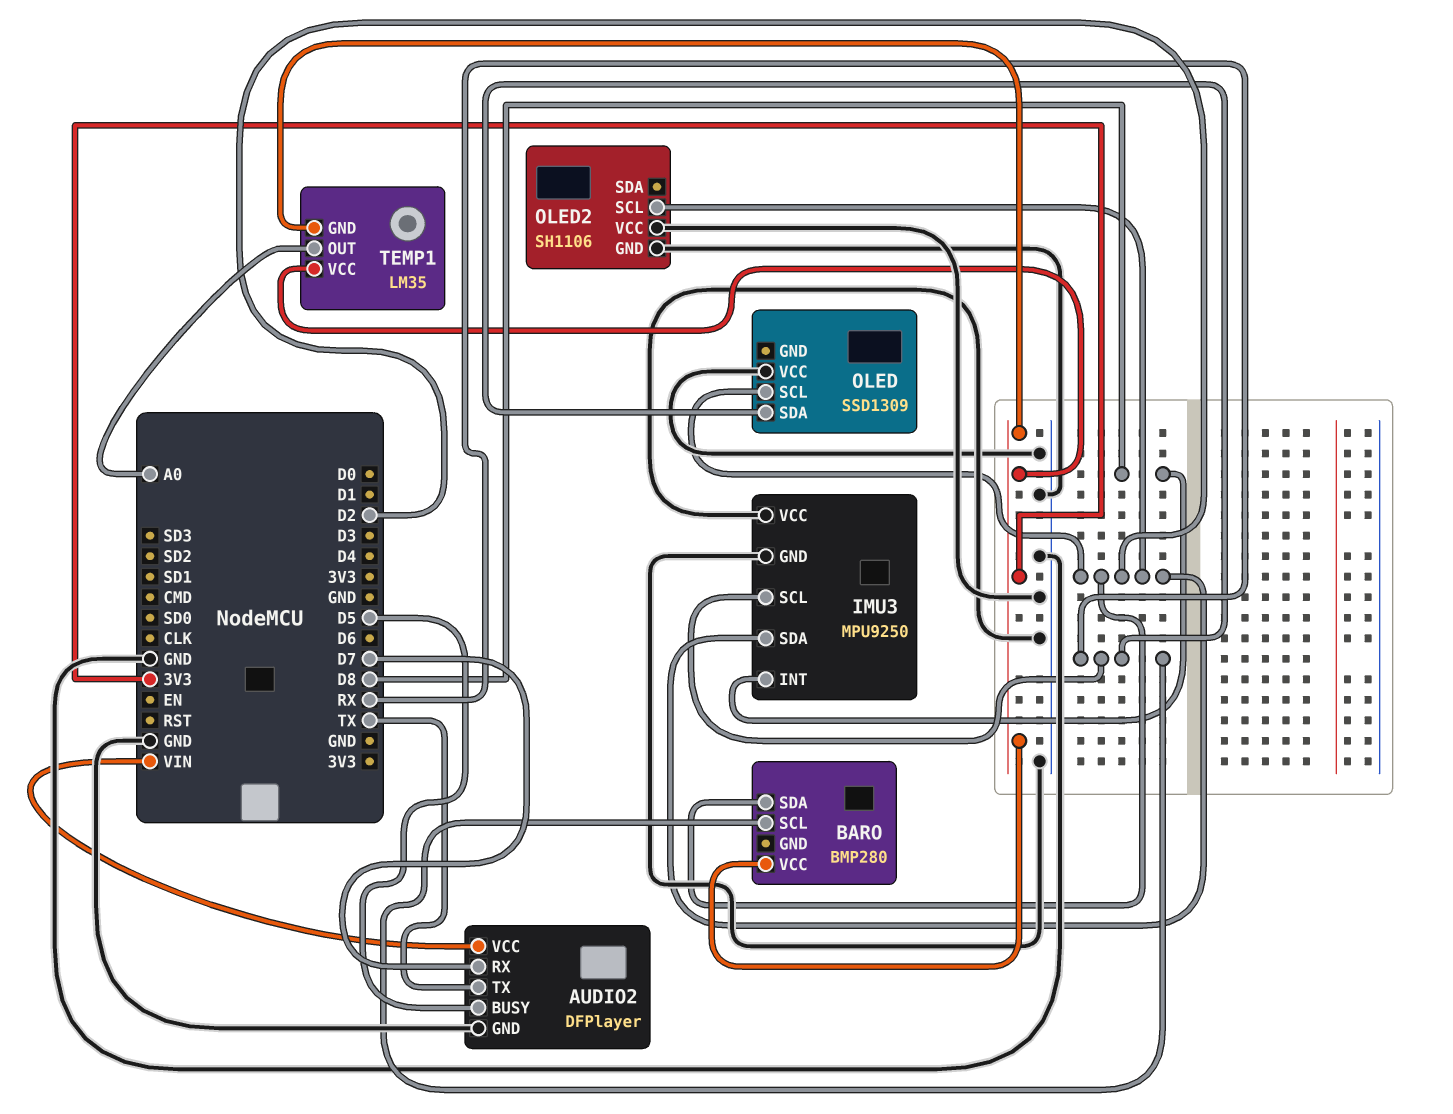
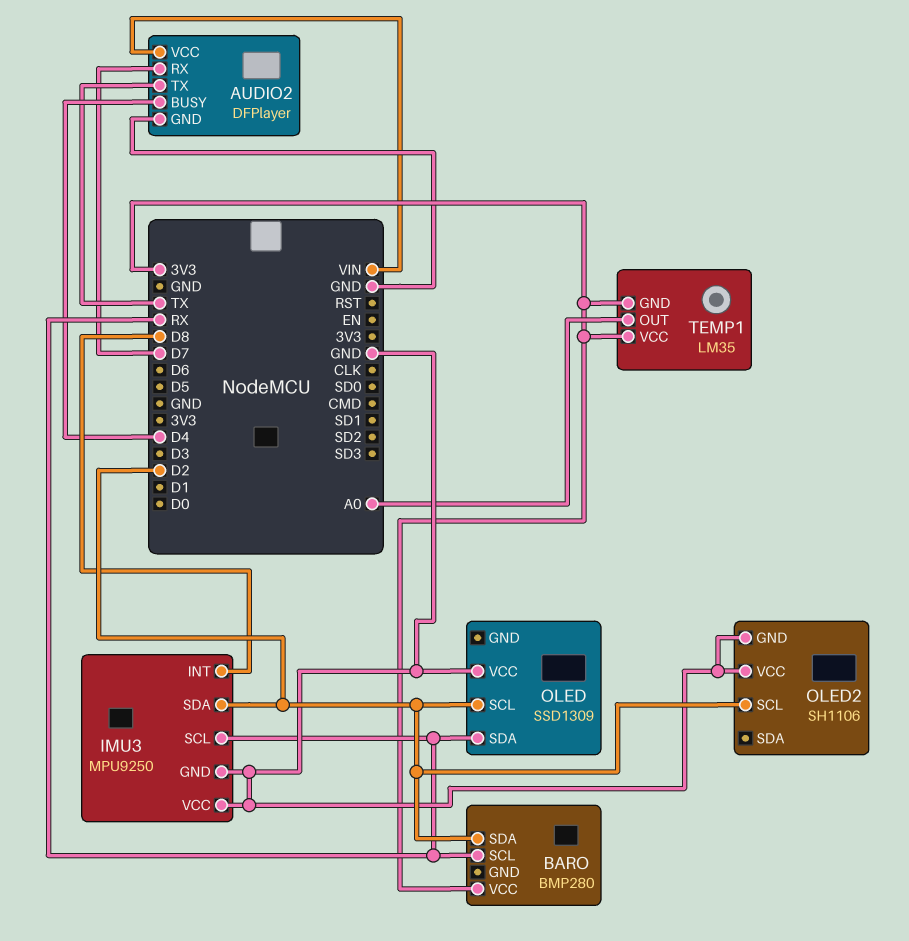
AUDIO2 pin BUSY: D5 -> D4

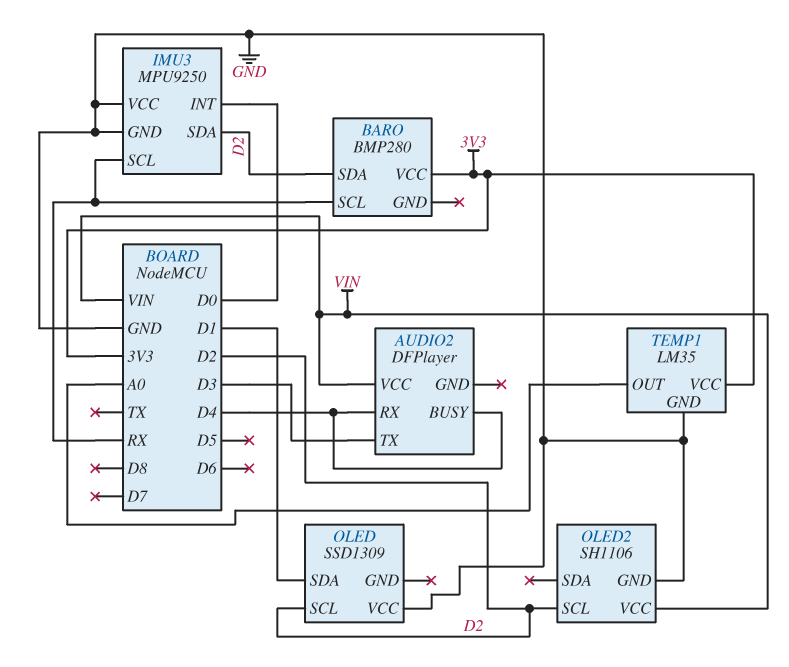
AUDIO2 pin GND: GND -> none
AUDIO2 pin RX: D7 -> D4
AUDIO2 pin TX: TX -> D3
IMU3 pin INT: D8 -> D0
OLED pin SDA: RX -> D1
OLED2 pin VCC: GND -> VIN
TEMP1 pin GND: 3V3 -> GND

